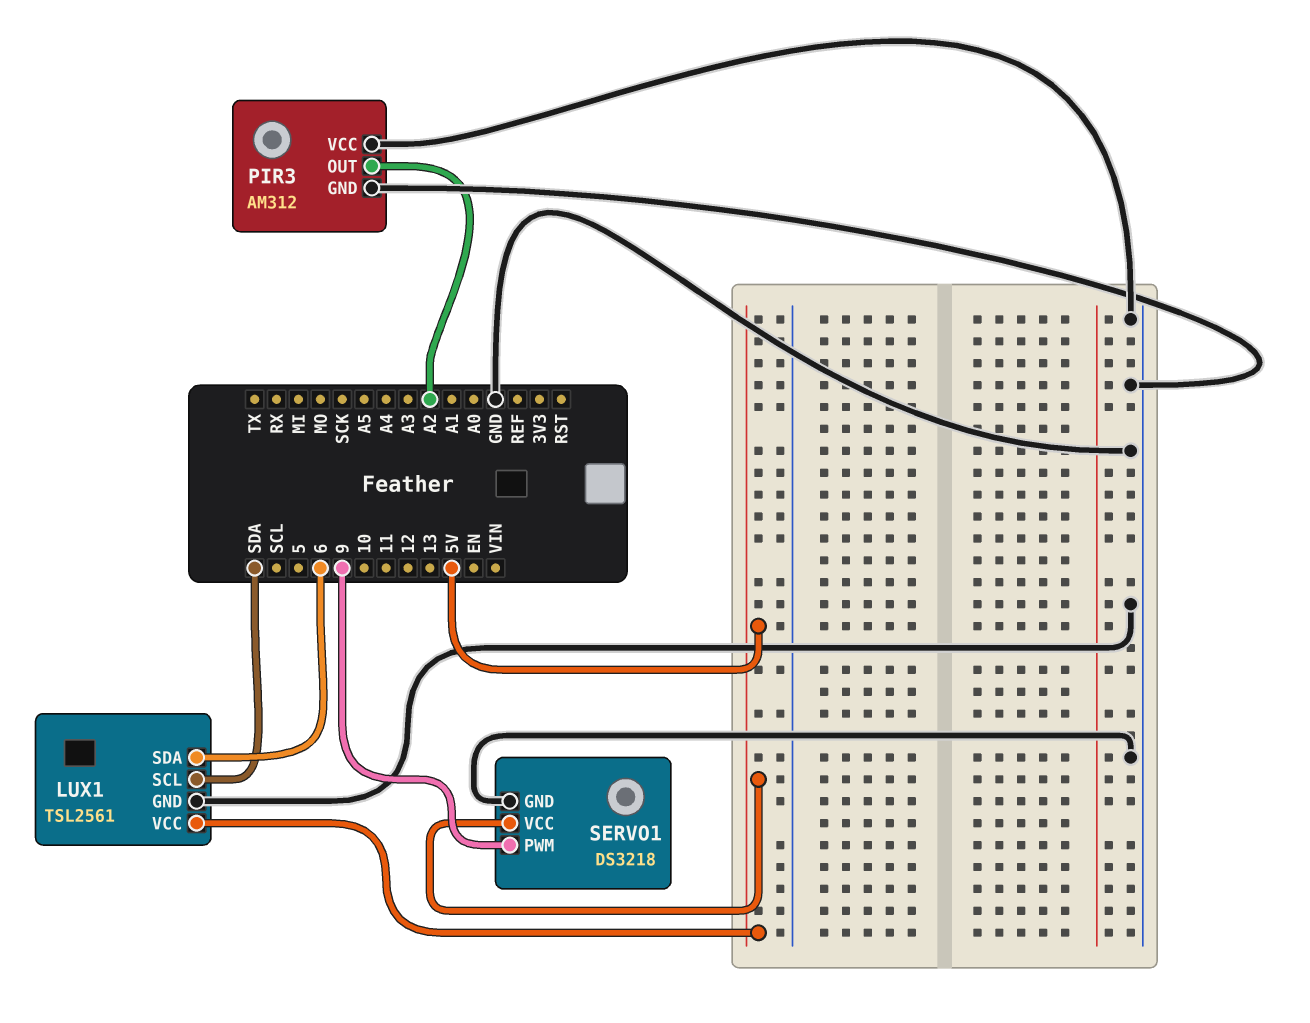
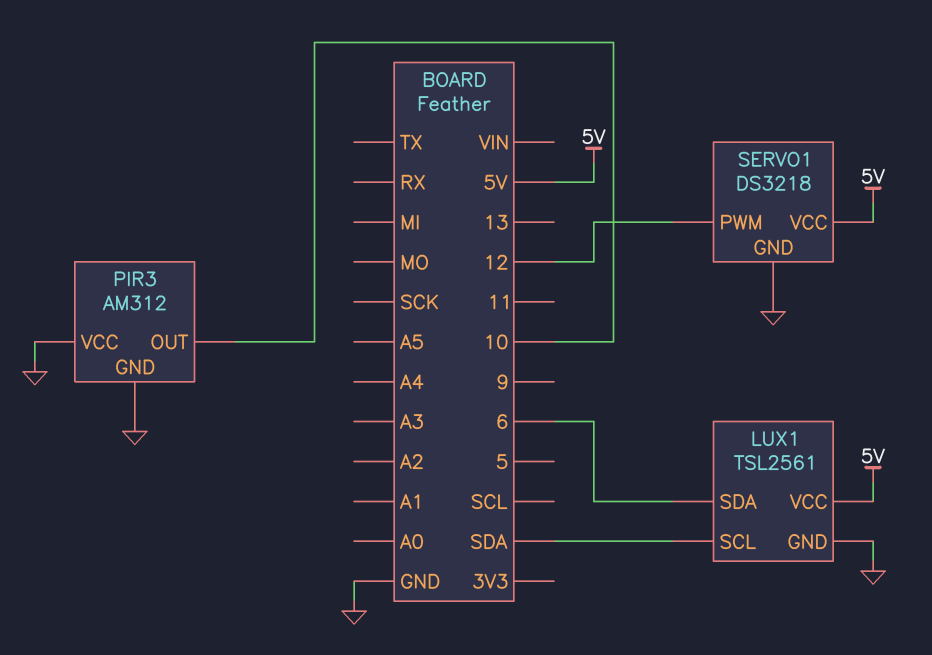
PIR3 pin OUT: A2 -> 10
SERVO1 pin PWM: 9 -> 12

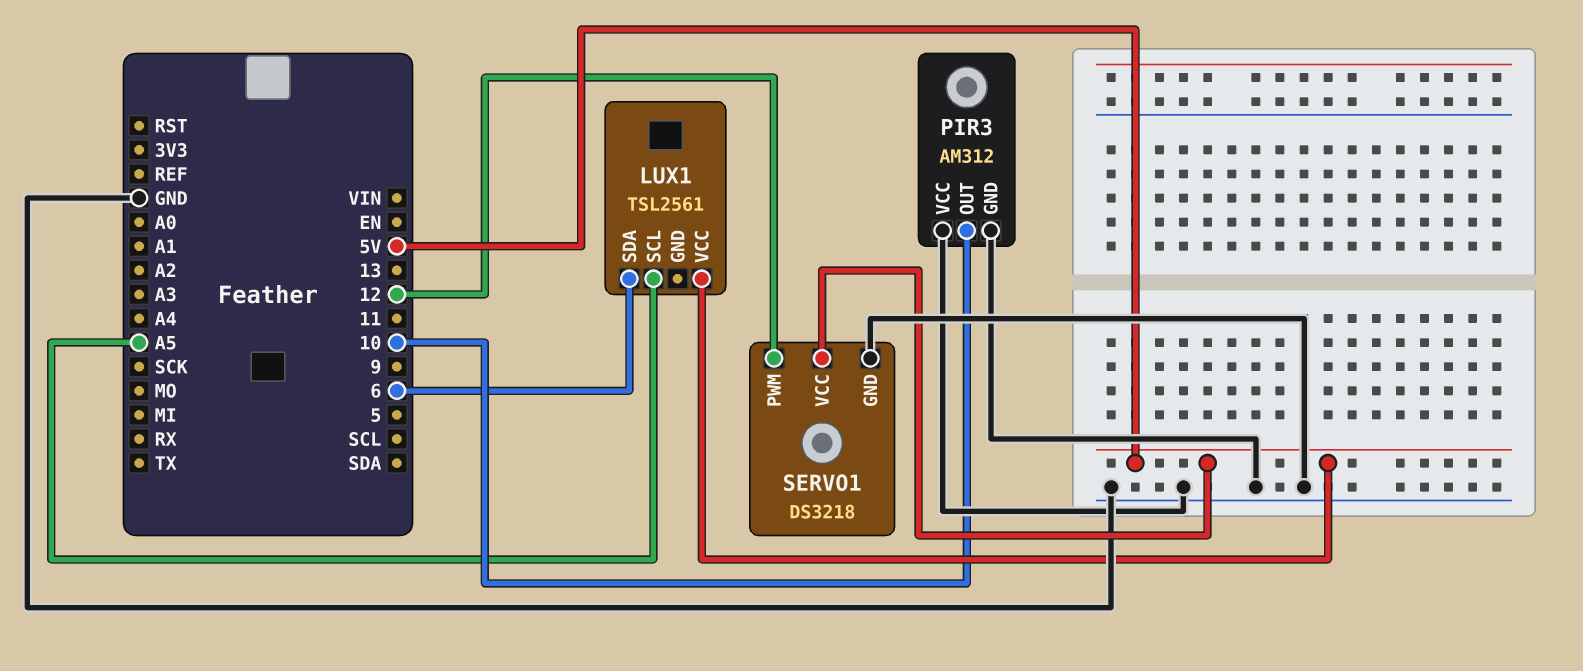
LUX1 pin GND: GND -> none
LUX1 pin SCL: SDA -> A5

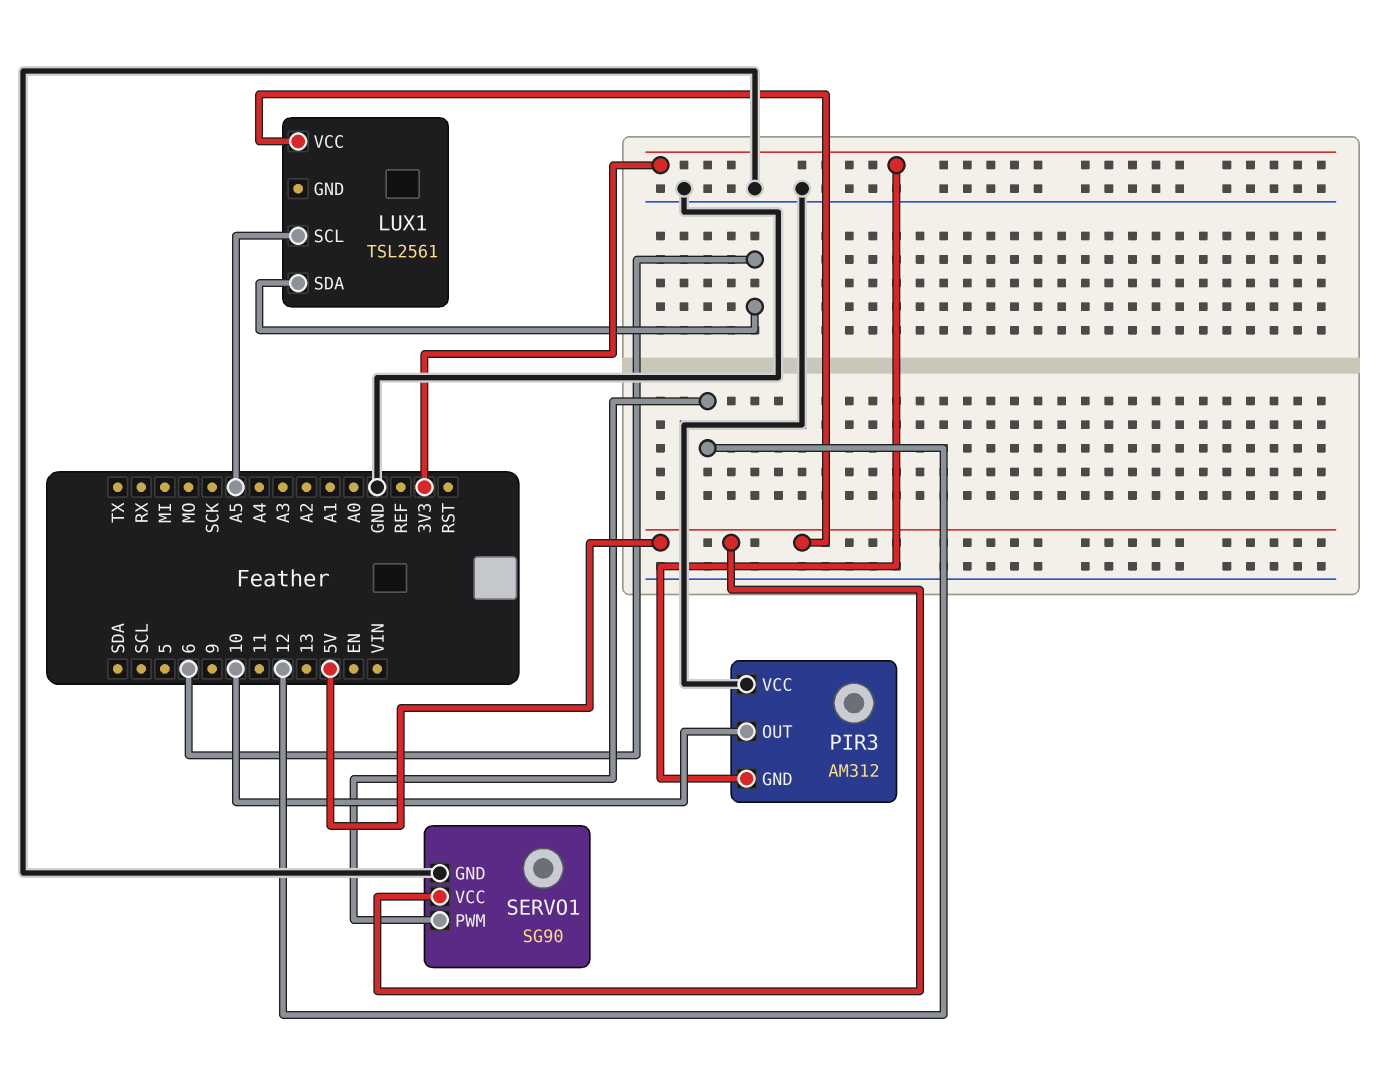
PIR3 pin GND: GND -> 3V3
SERVO1: DS3218 -> SG90

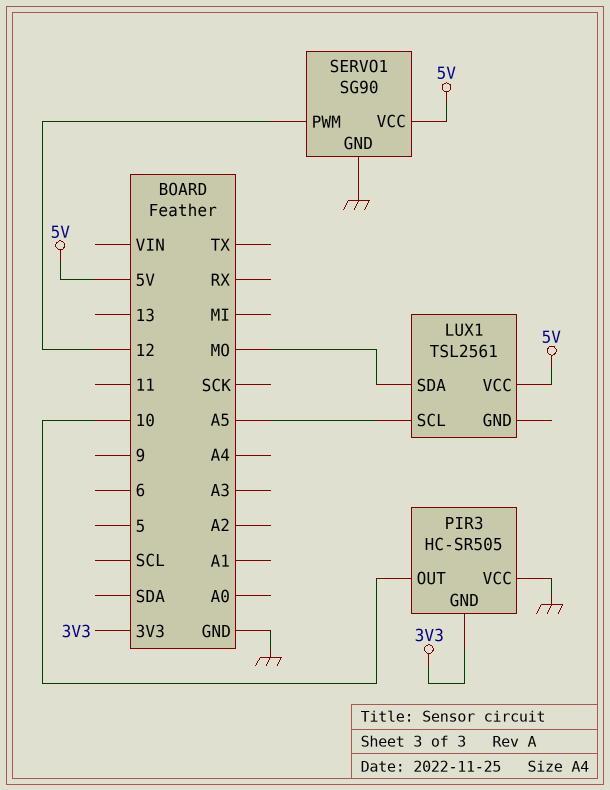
LUX1 pin SDA: 6 -> MO
PIR3: AM312 -> HC-SR505

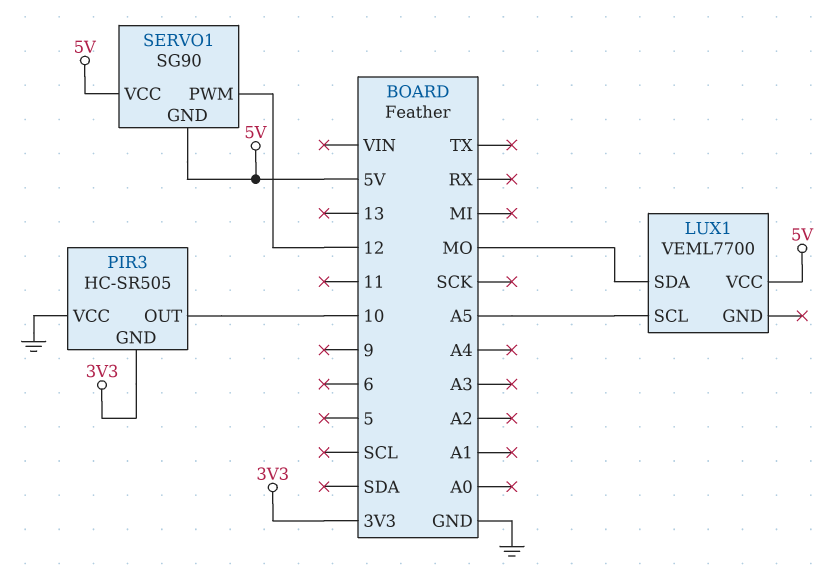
LUX1: TSL2561 -> VEML7700
SERVO1 pin GND: GND -> 5V

